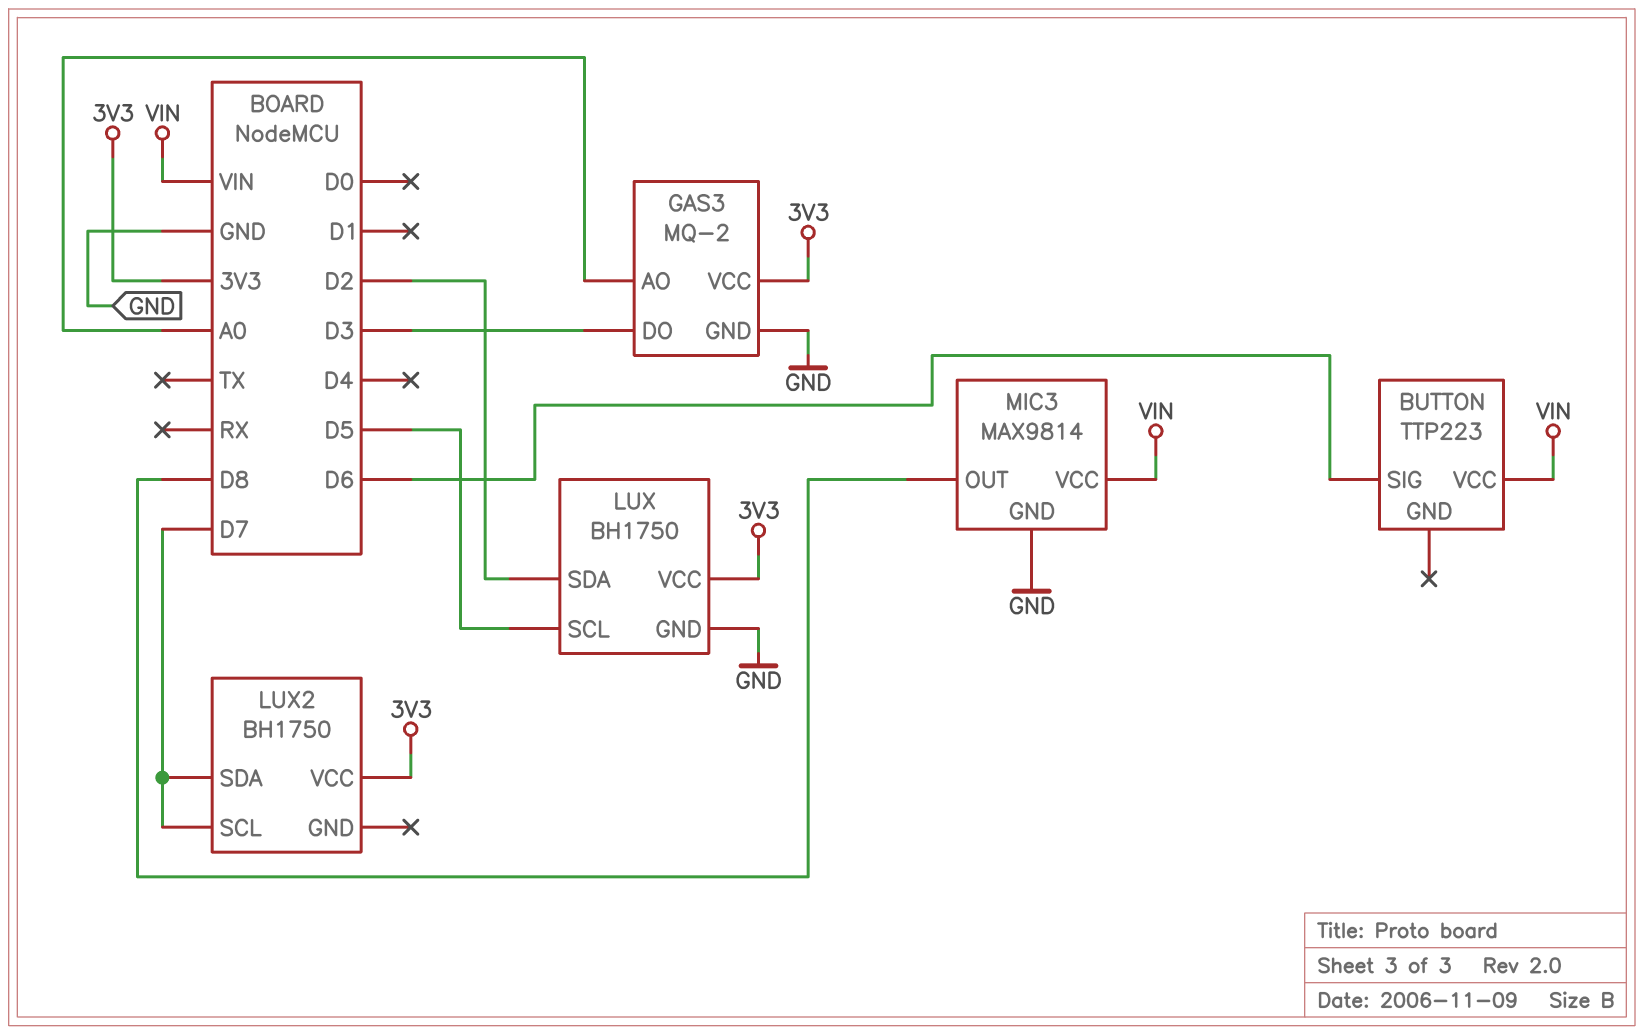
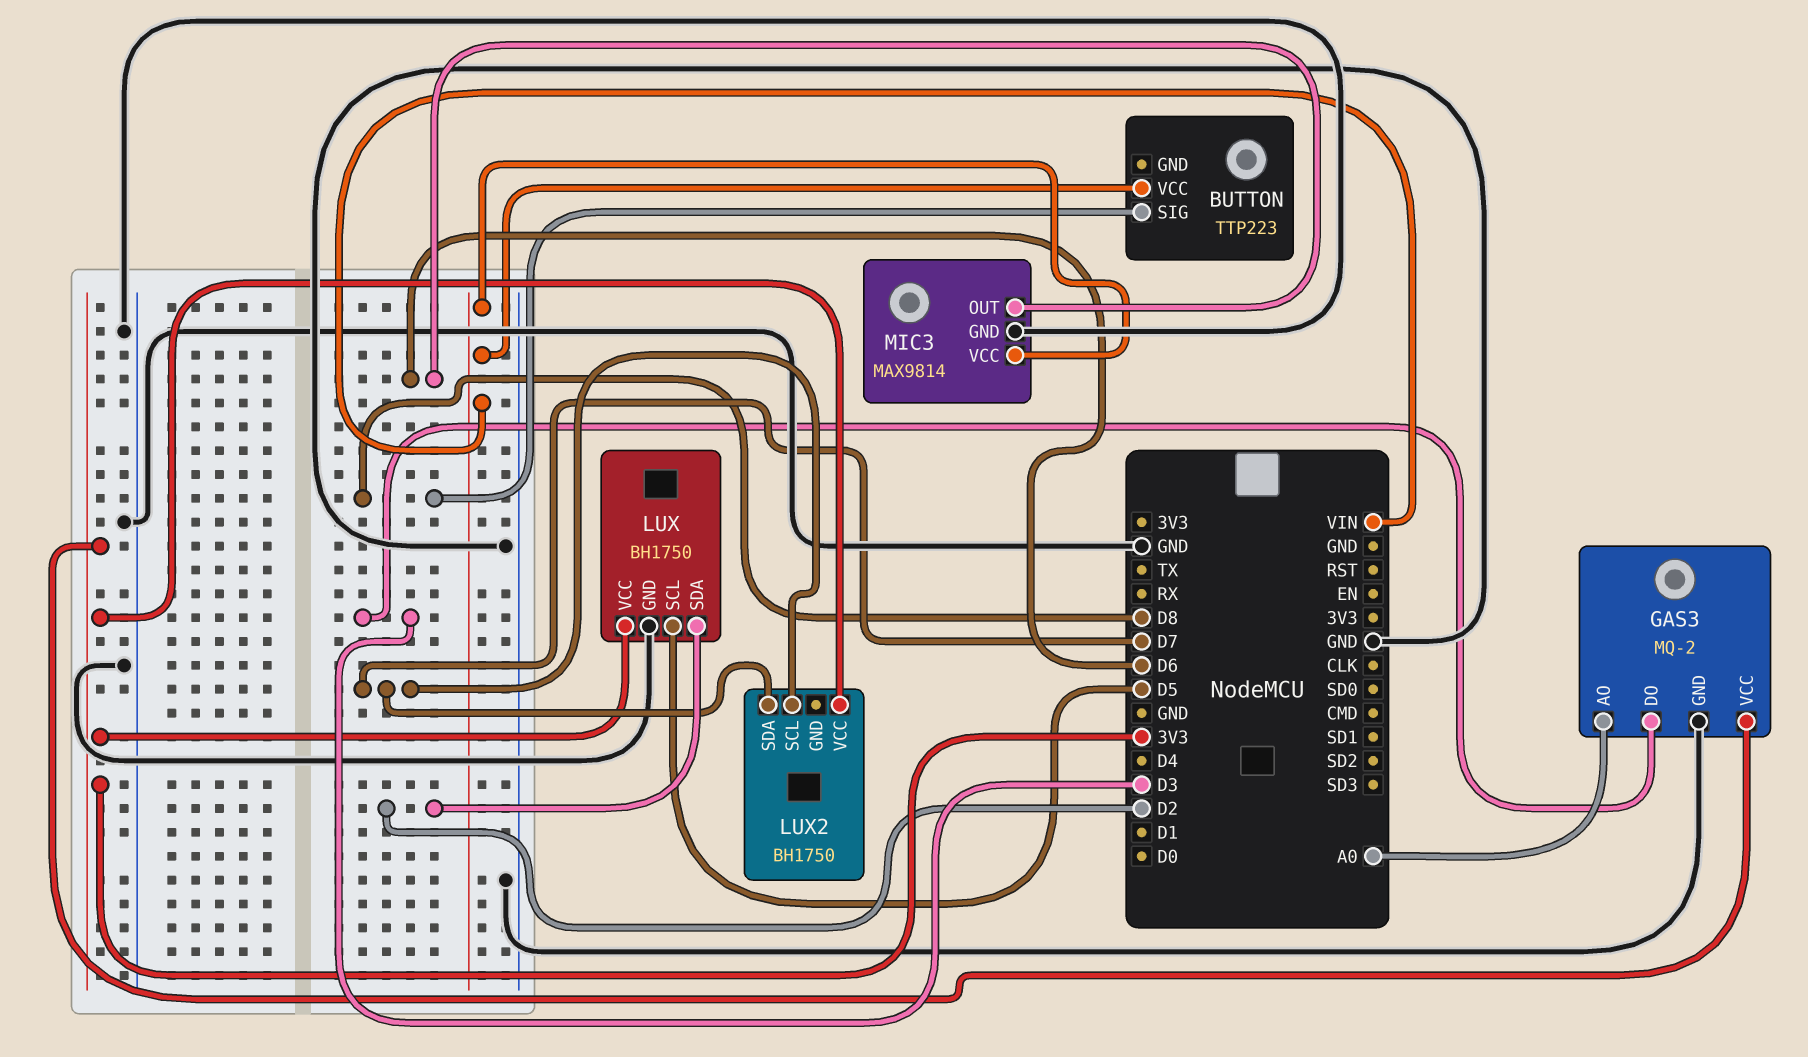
BUTTON pin SIG: D6 -> D8
MIC3 pin OUT: D8 -> D6

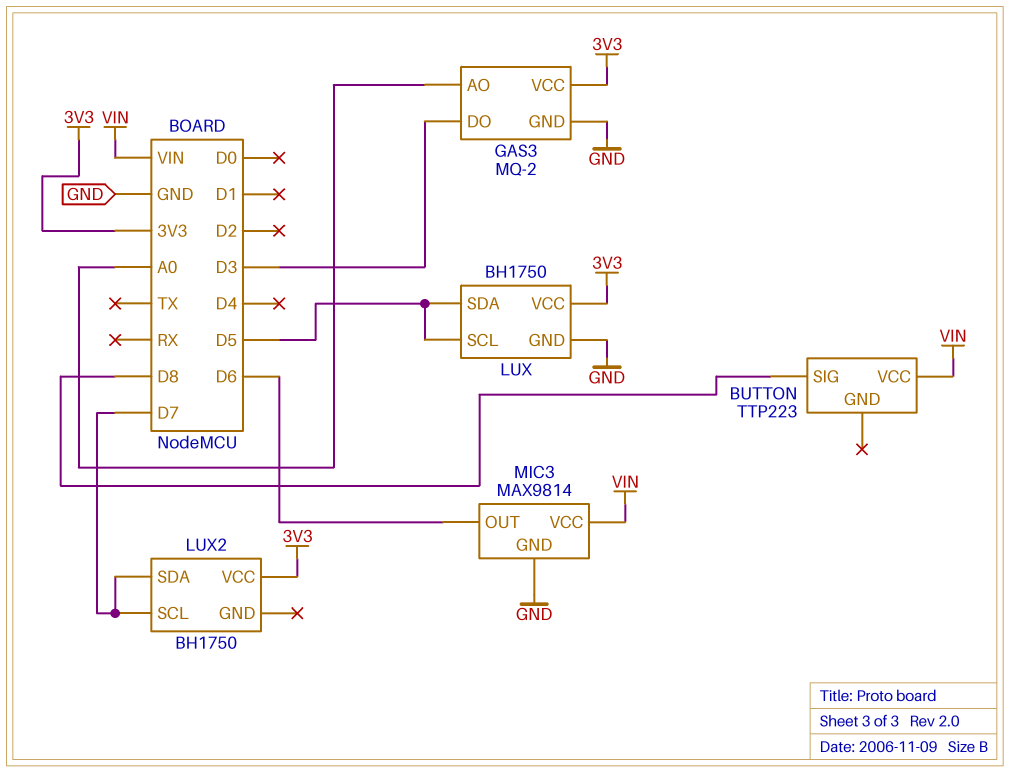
LUX pin SDA: D2 -> D5

